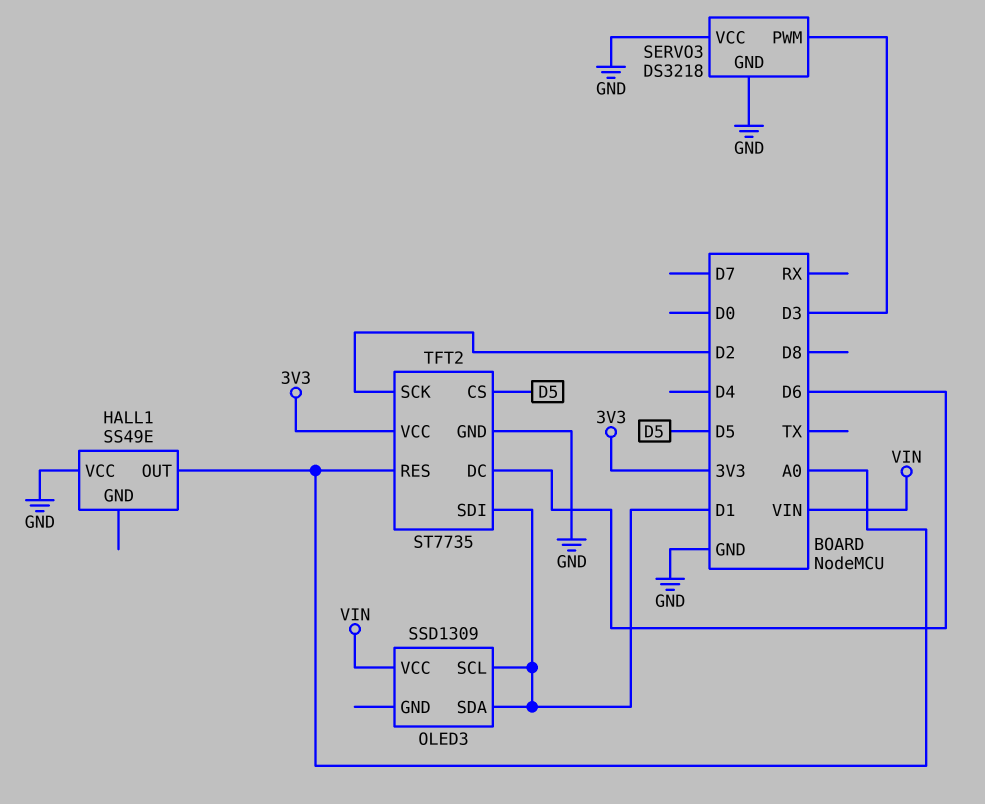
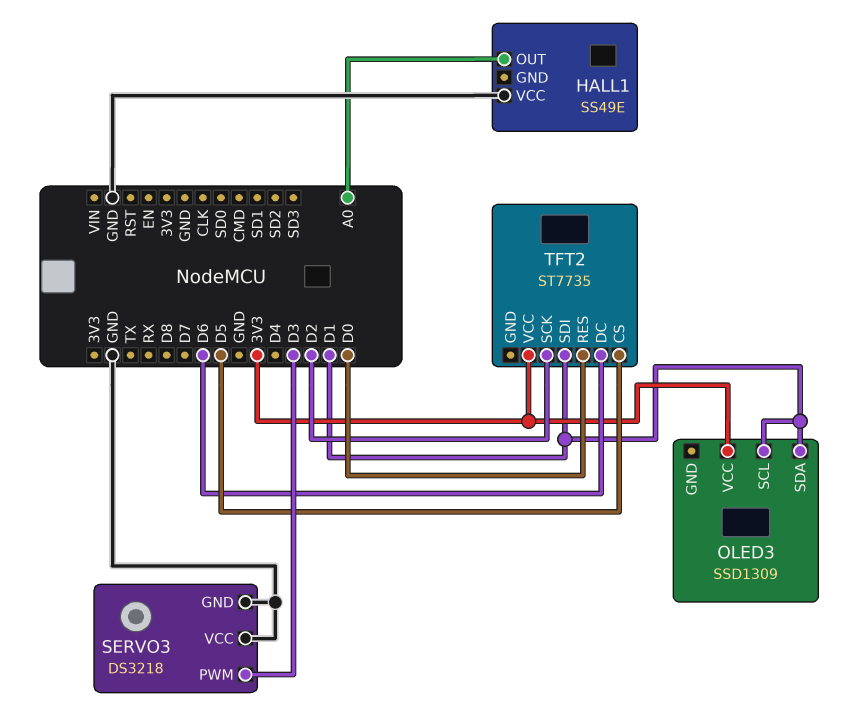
OLED3 pin VCC: VIN -> 3V3
TFT2 pin GND: GND -> none
TFT2 pin RES: A0 -> D0

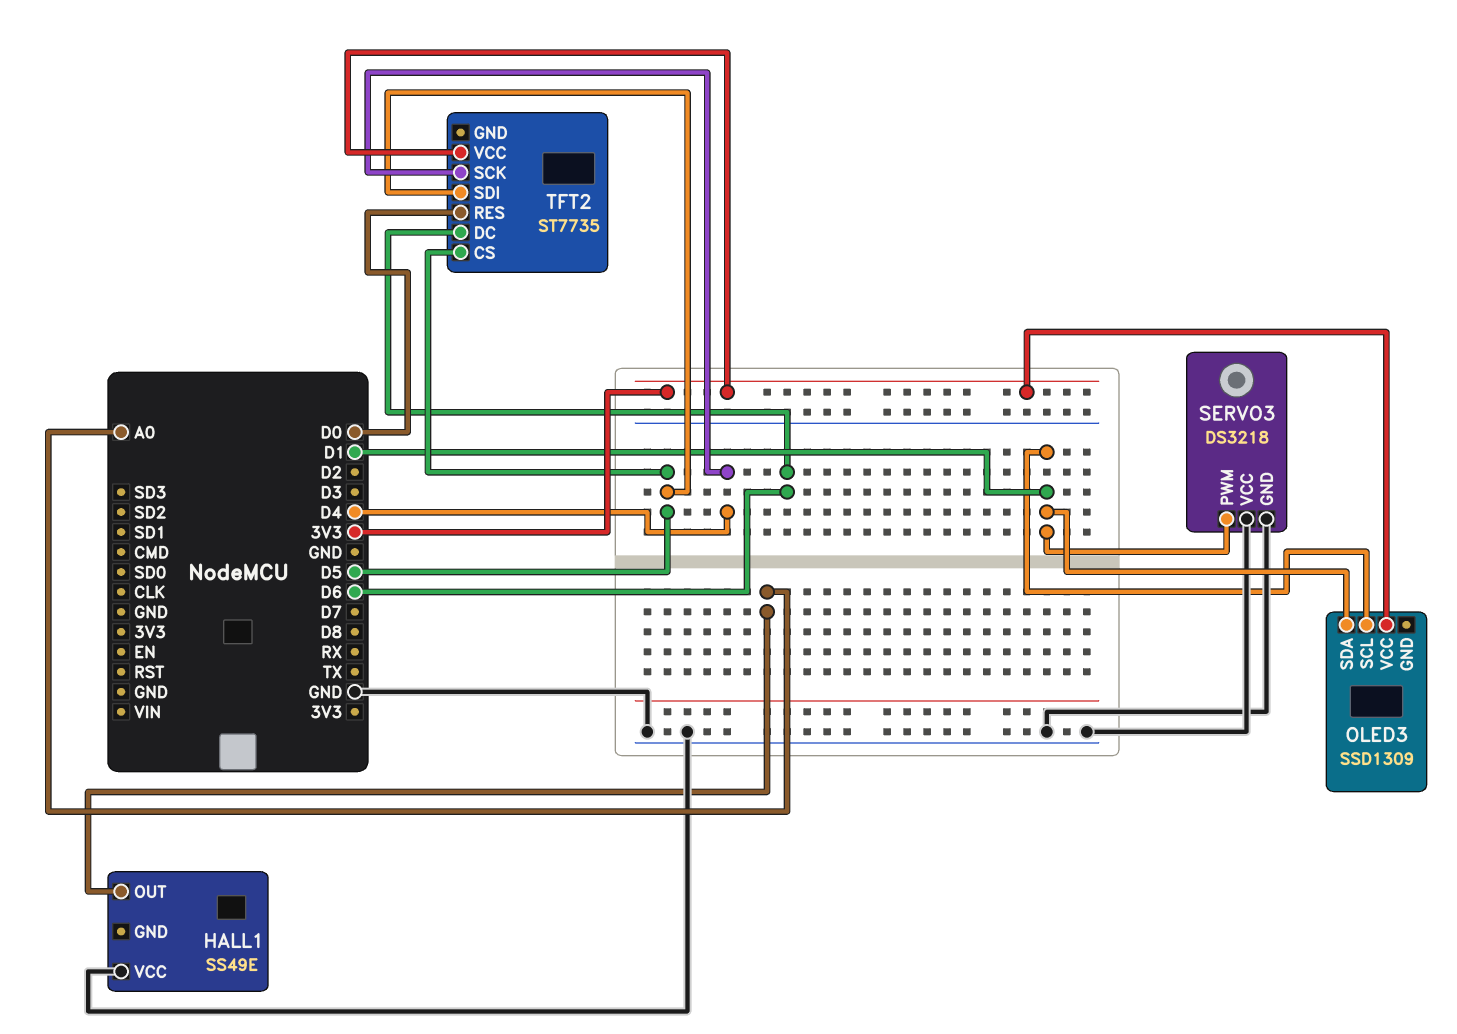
SERVO3 pin PWM: D3 -> D1
TFT2 pin SCK: D2 -> D4
TFT2 pin SDI: D1 -> D5

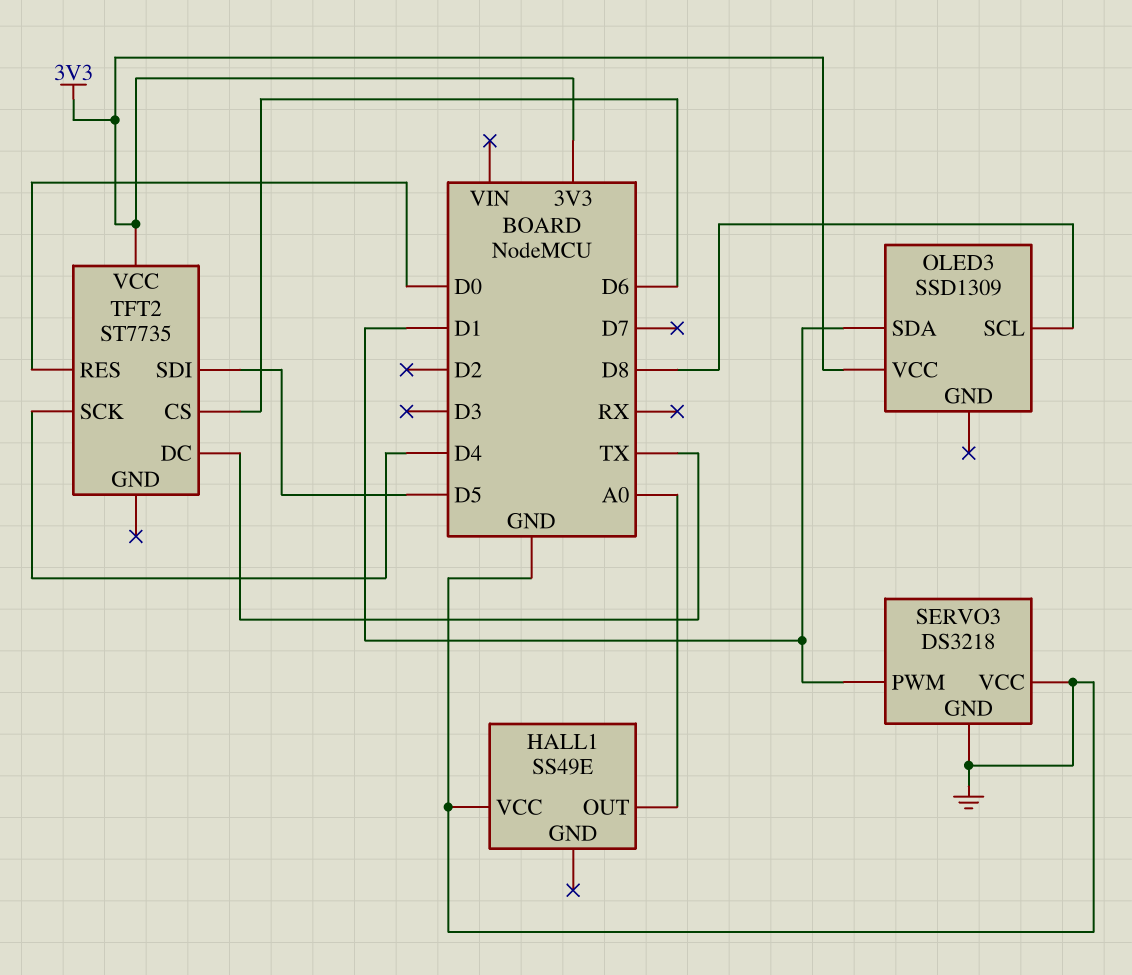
OLED3 pin SCL: D1 -> D8
TFT2 pin CS: D5 -> D6
TFT2 pin DC: D6 -> TX

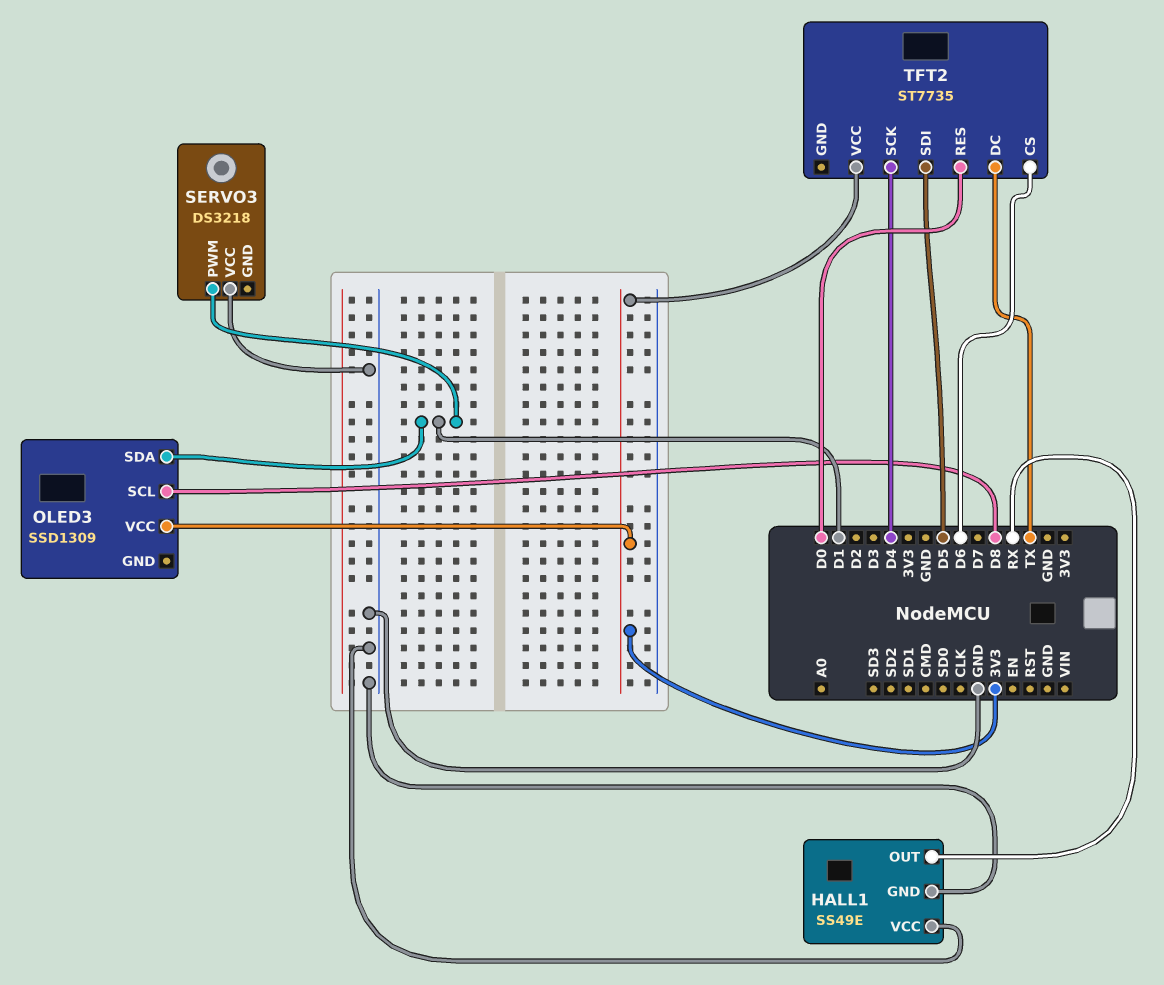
HALL1 pin GND: none -> GND
HALL1 pin OUT: A0 -> RX
SERVO3 pin GND: GND -> none

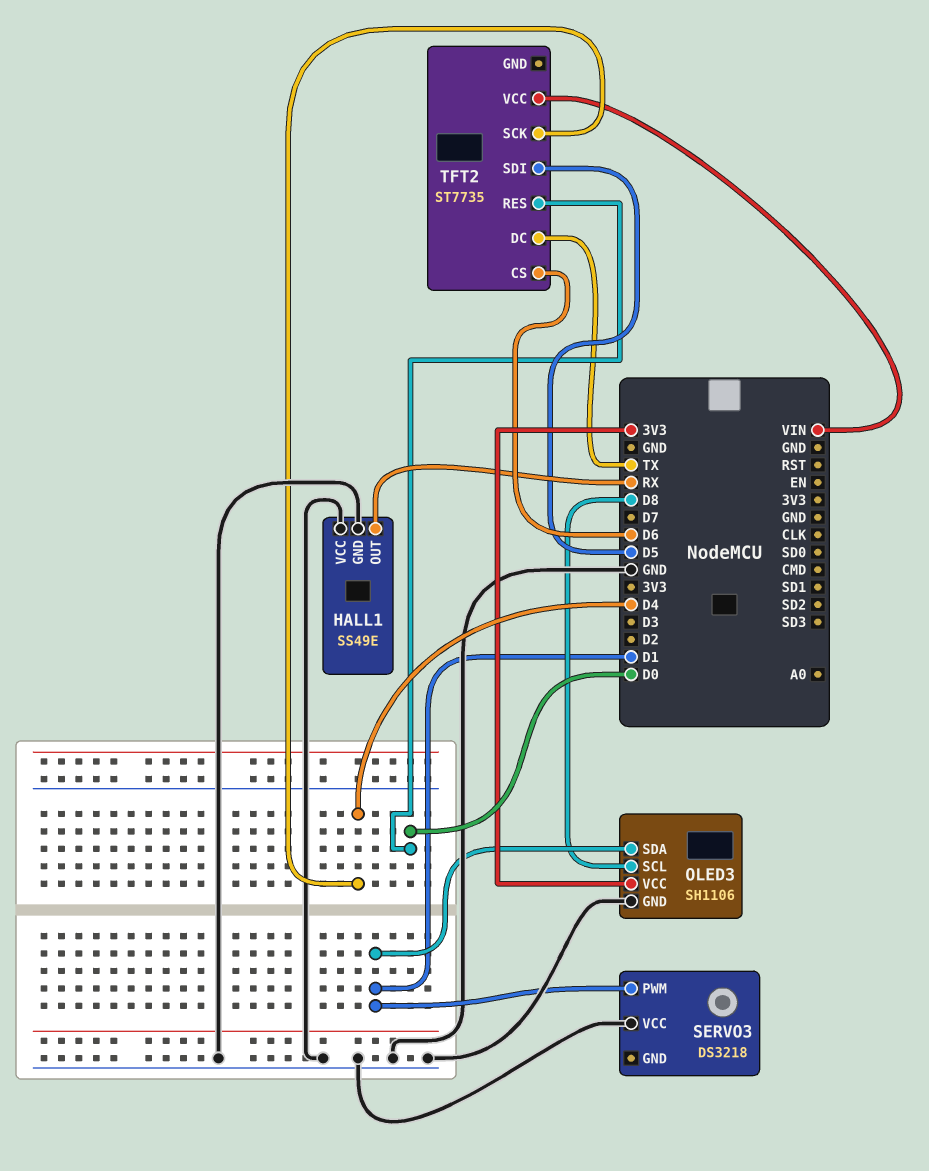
OLED3: SSD1309 -> SH1106
OLED3 pin GND: none -> GND
TFT2 pin VCC: 3V3 -> VIN

